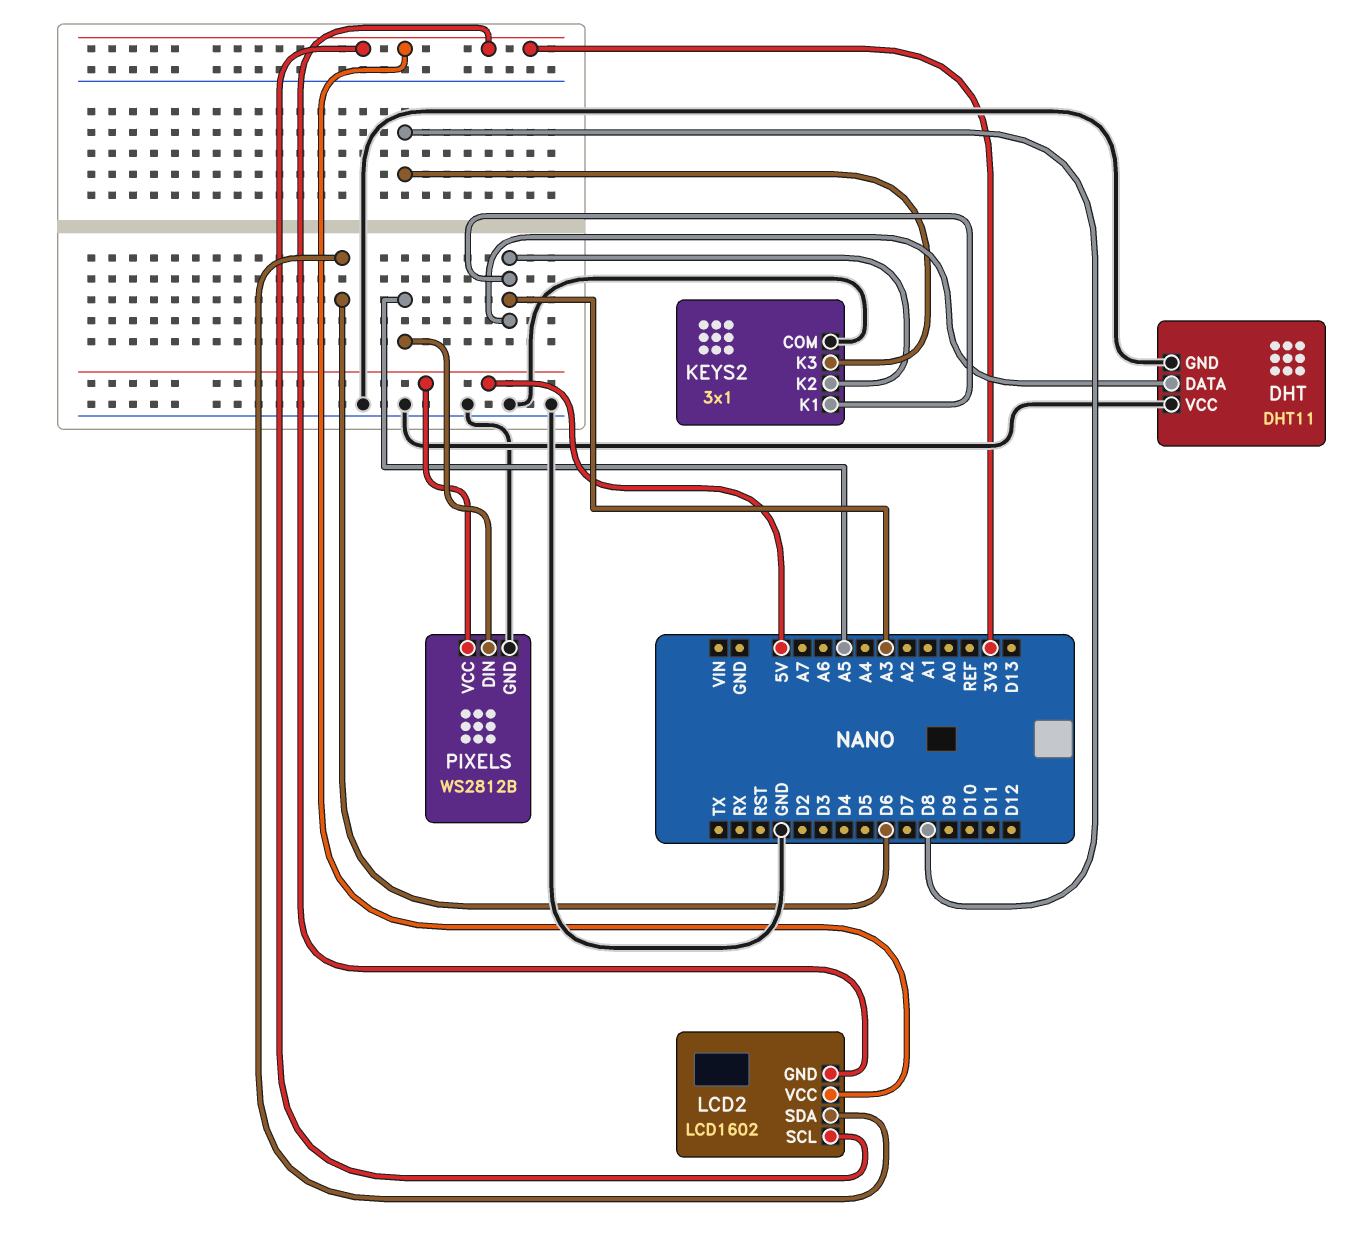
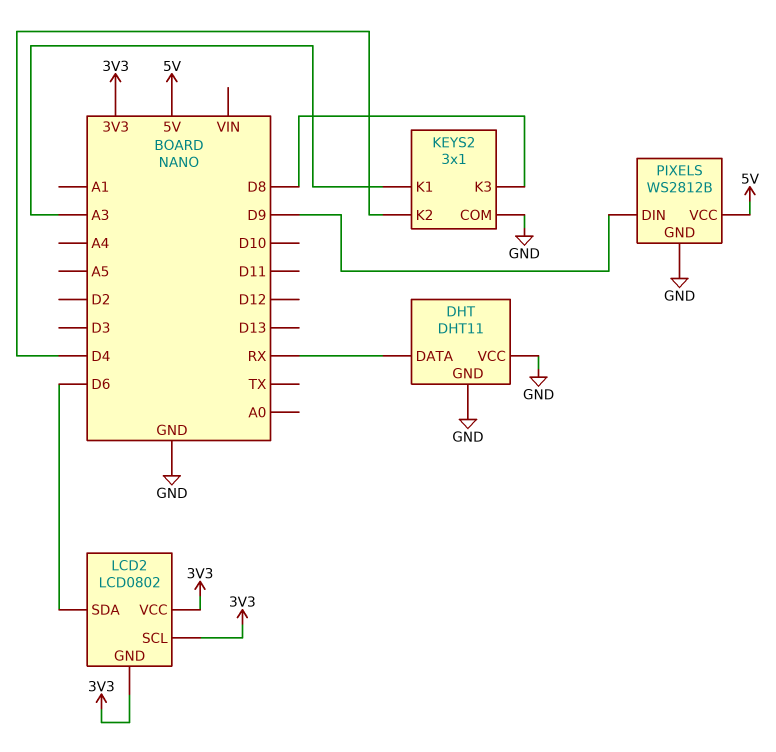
DHT pin DATA: A3 -> RX
KEYS2 pin K2: A3 -> D4
LCD2: LCD1602 -> LCD0802
PIXELS pin DIN: A5 -> D9

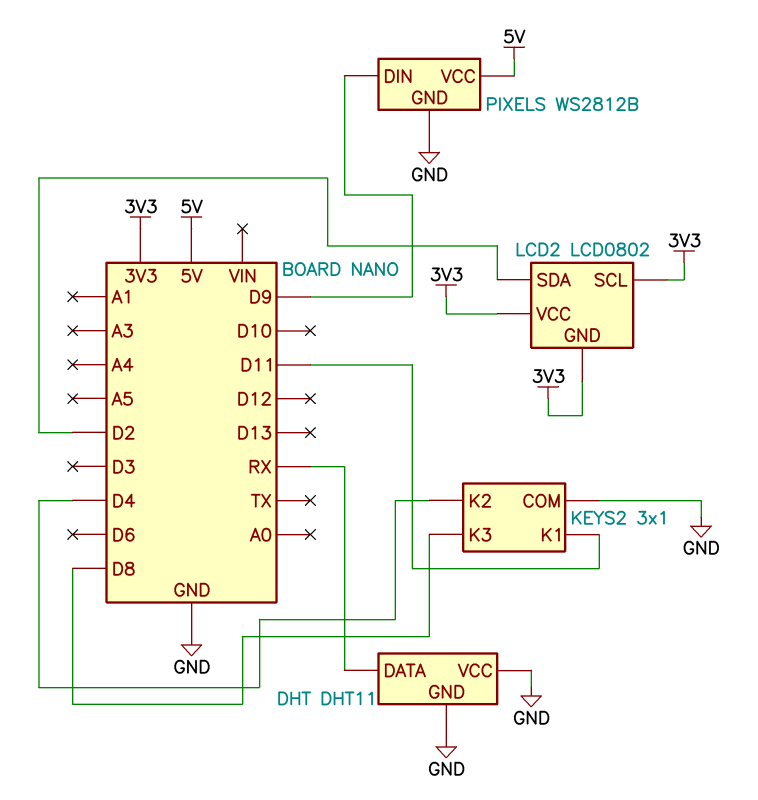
KEYS2 pin K1: A3 -> D11
LCD2 pin SDA: D6 -> D2

